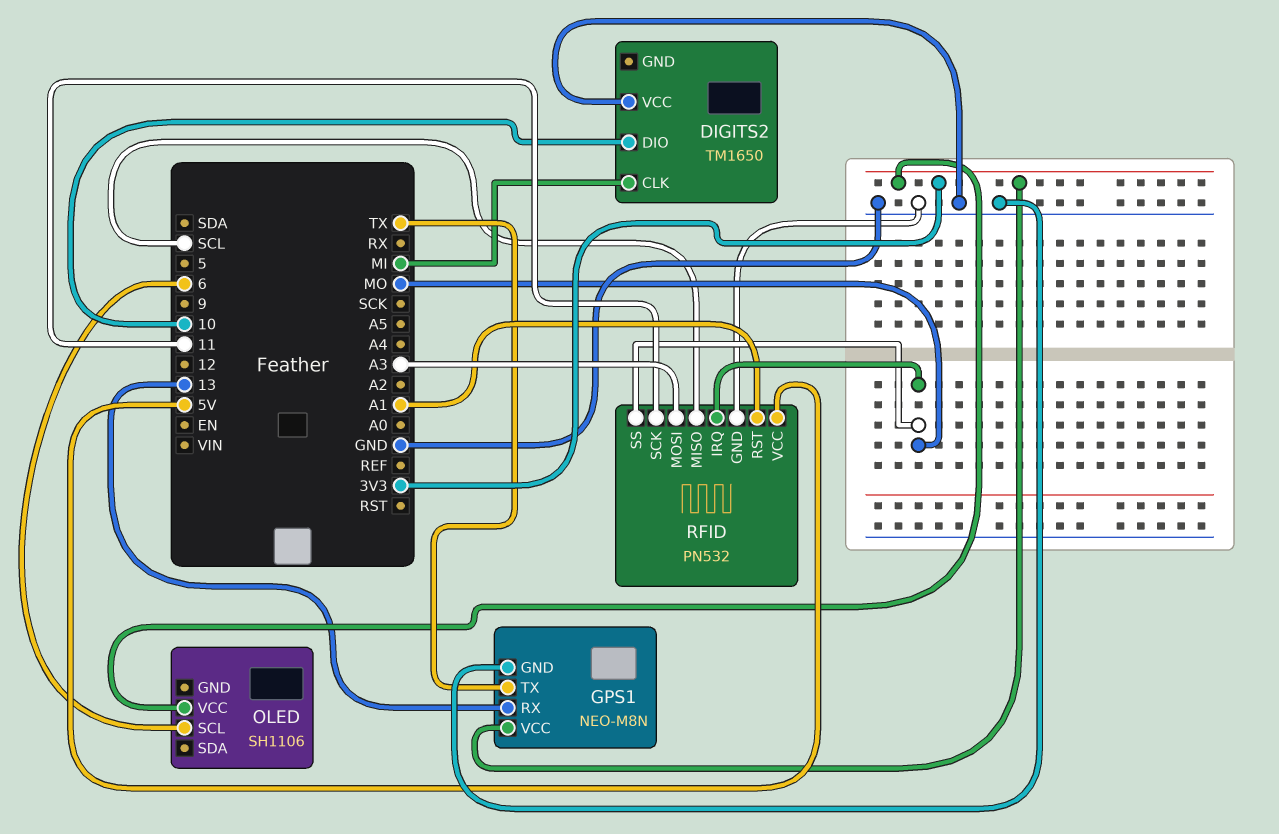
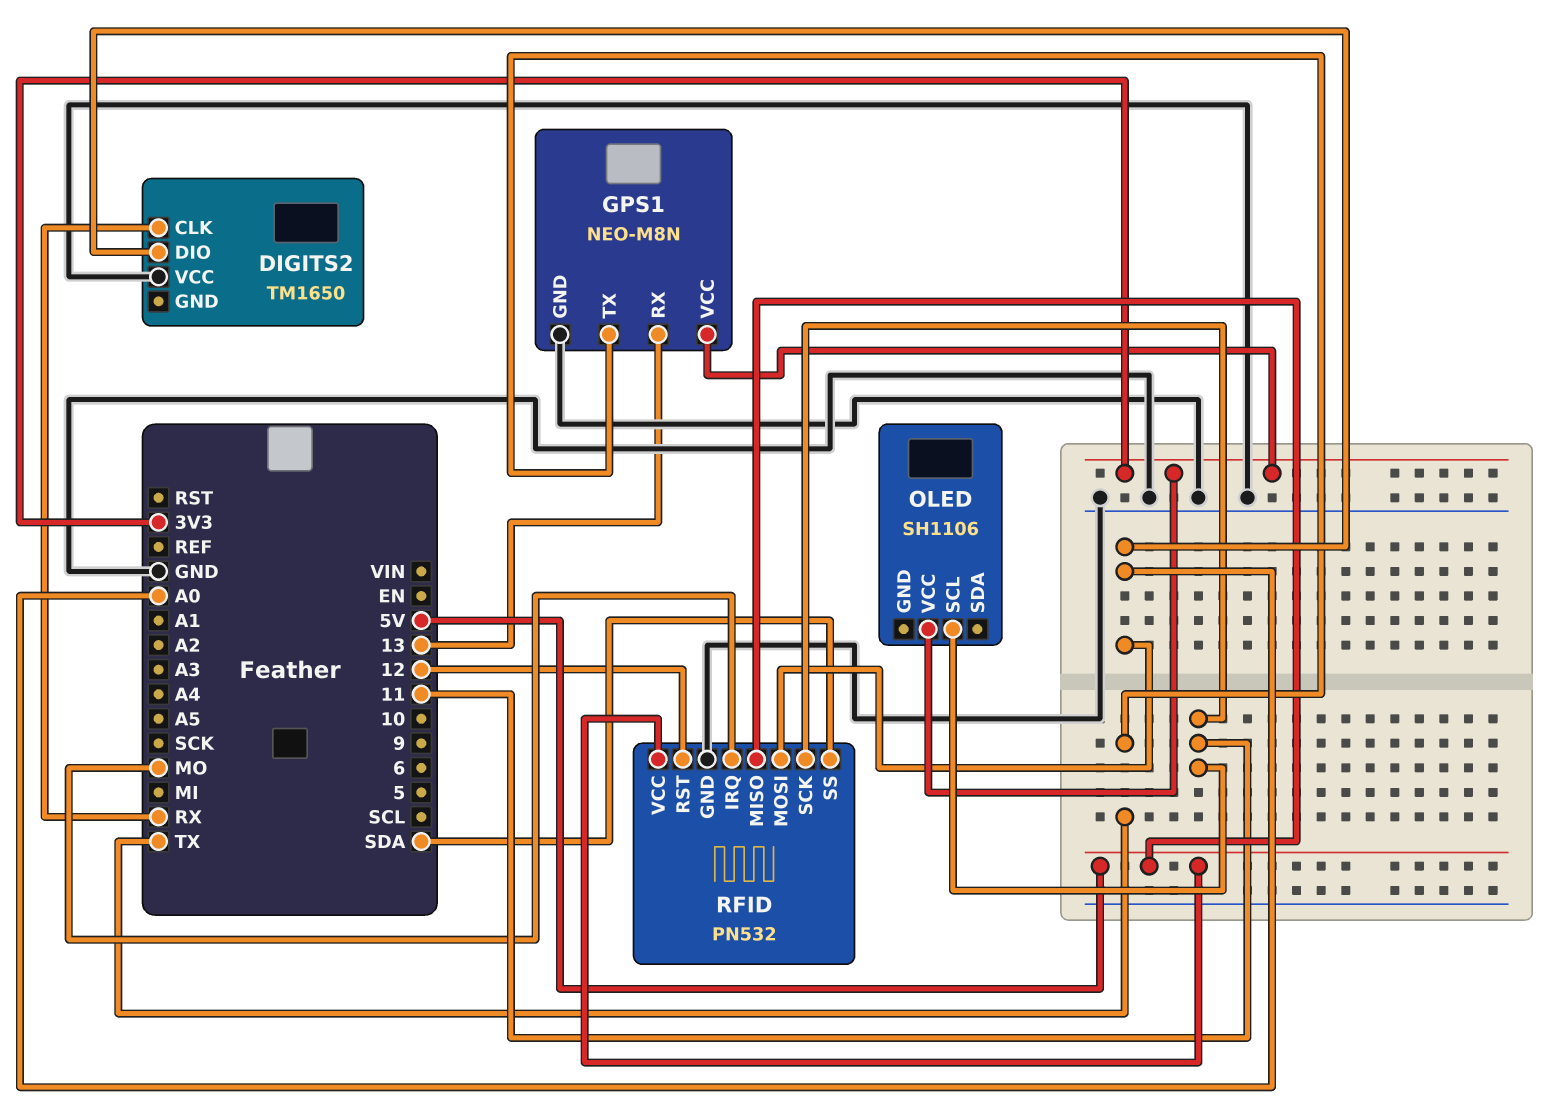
DIGITS2 pin CLK: MI -> RX
DIGITS2 pin DIO: 10 -> A0
OLED pin SCL: 6 -> 11
RFID pin MISO: SCL -> 5V
RFID pin MOSI: A3 -> A0
RFID pin RST: A1 -> 12
RFID pin SS: MO -> SDA

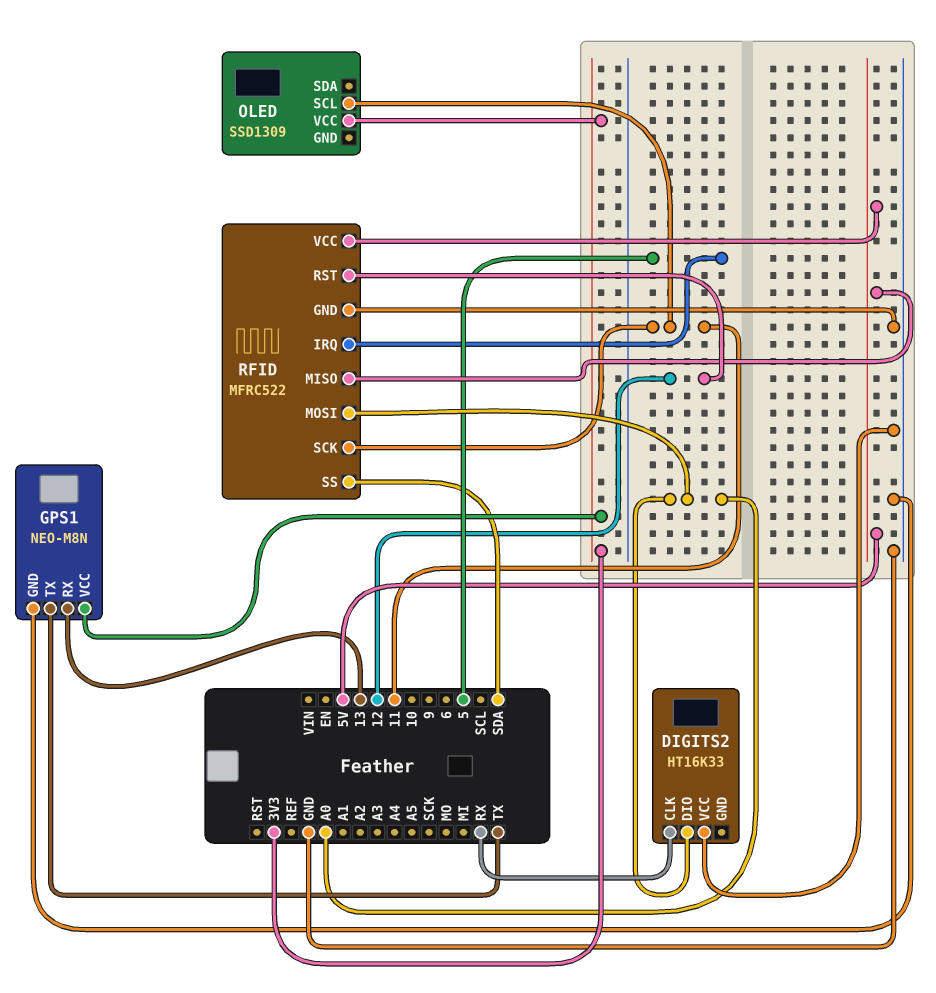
DIGITS2: TM1650 -> HT16K33
OLED: SH1106 -> SSD1309
RFID: PN532 -> MFRC522
RFID pin IRQ: MO -> 5

